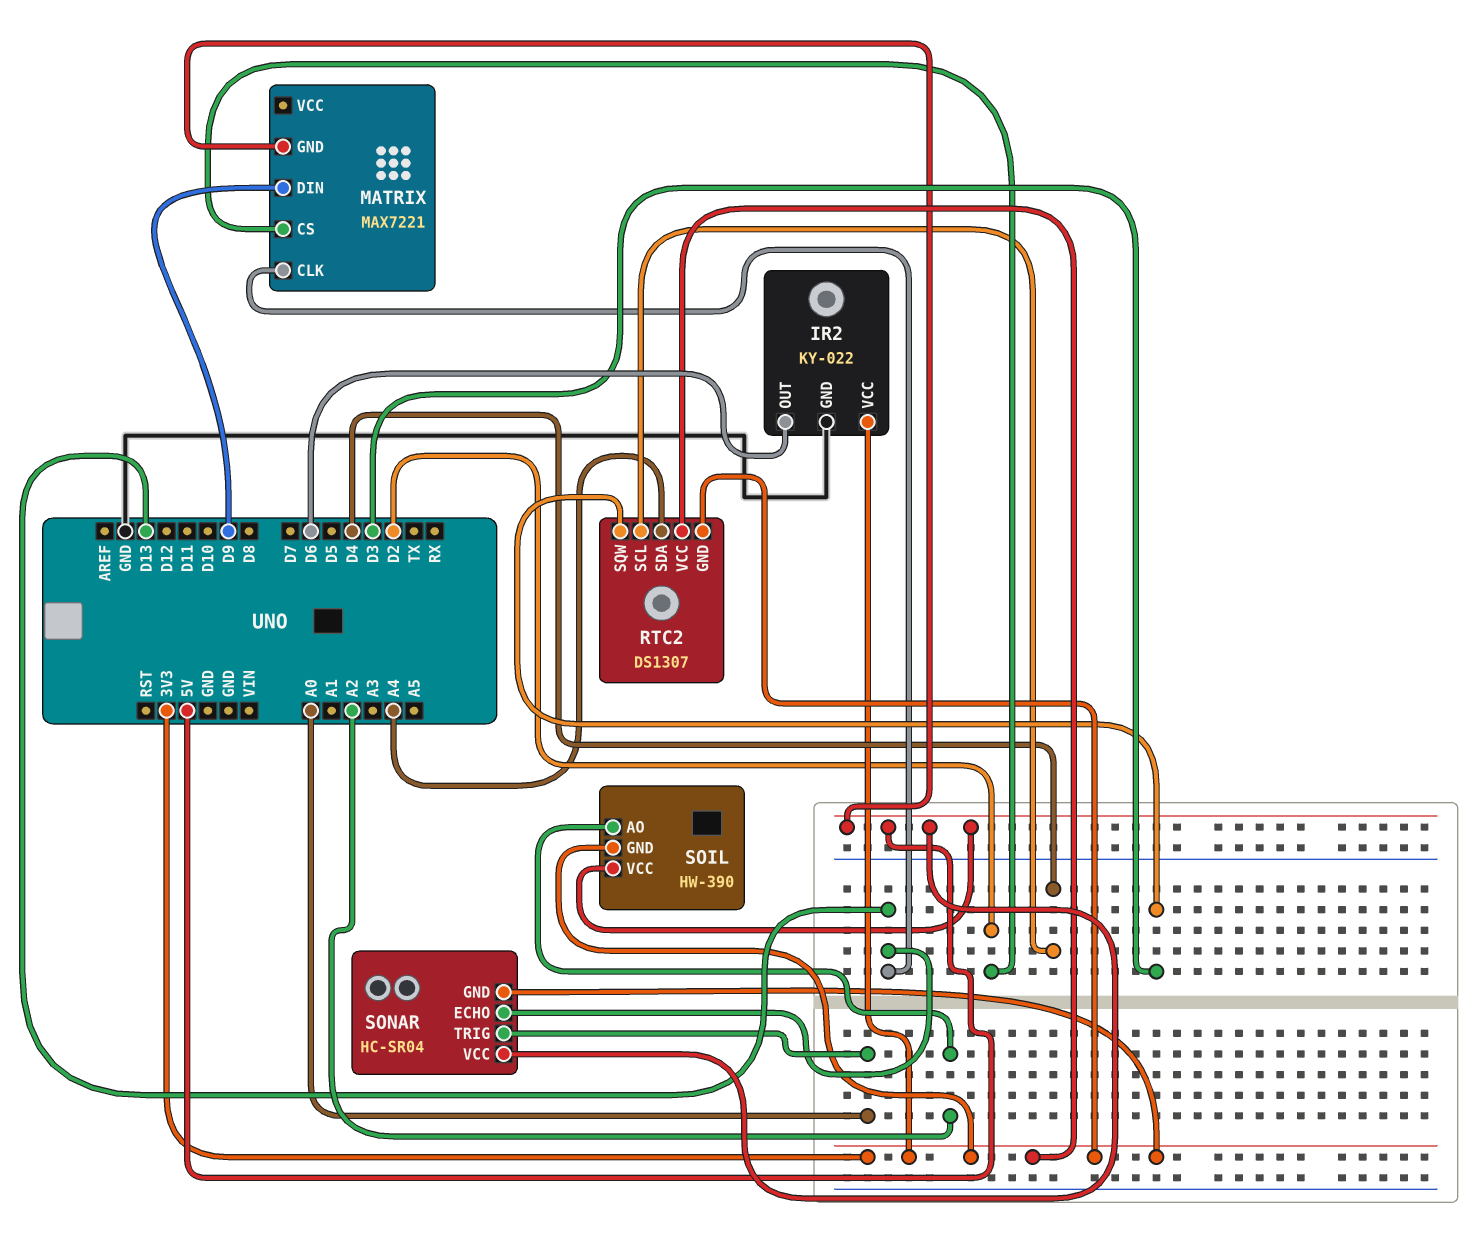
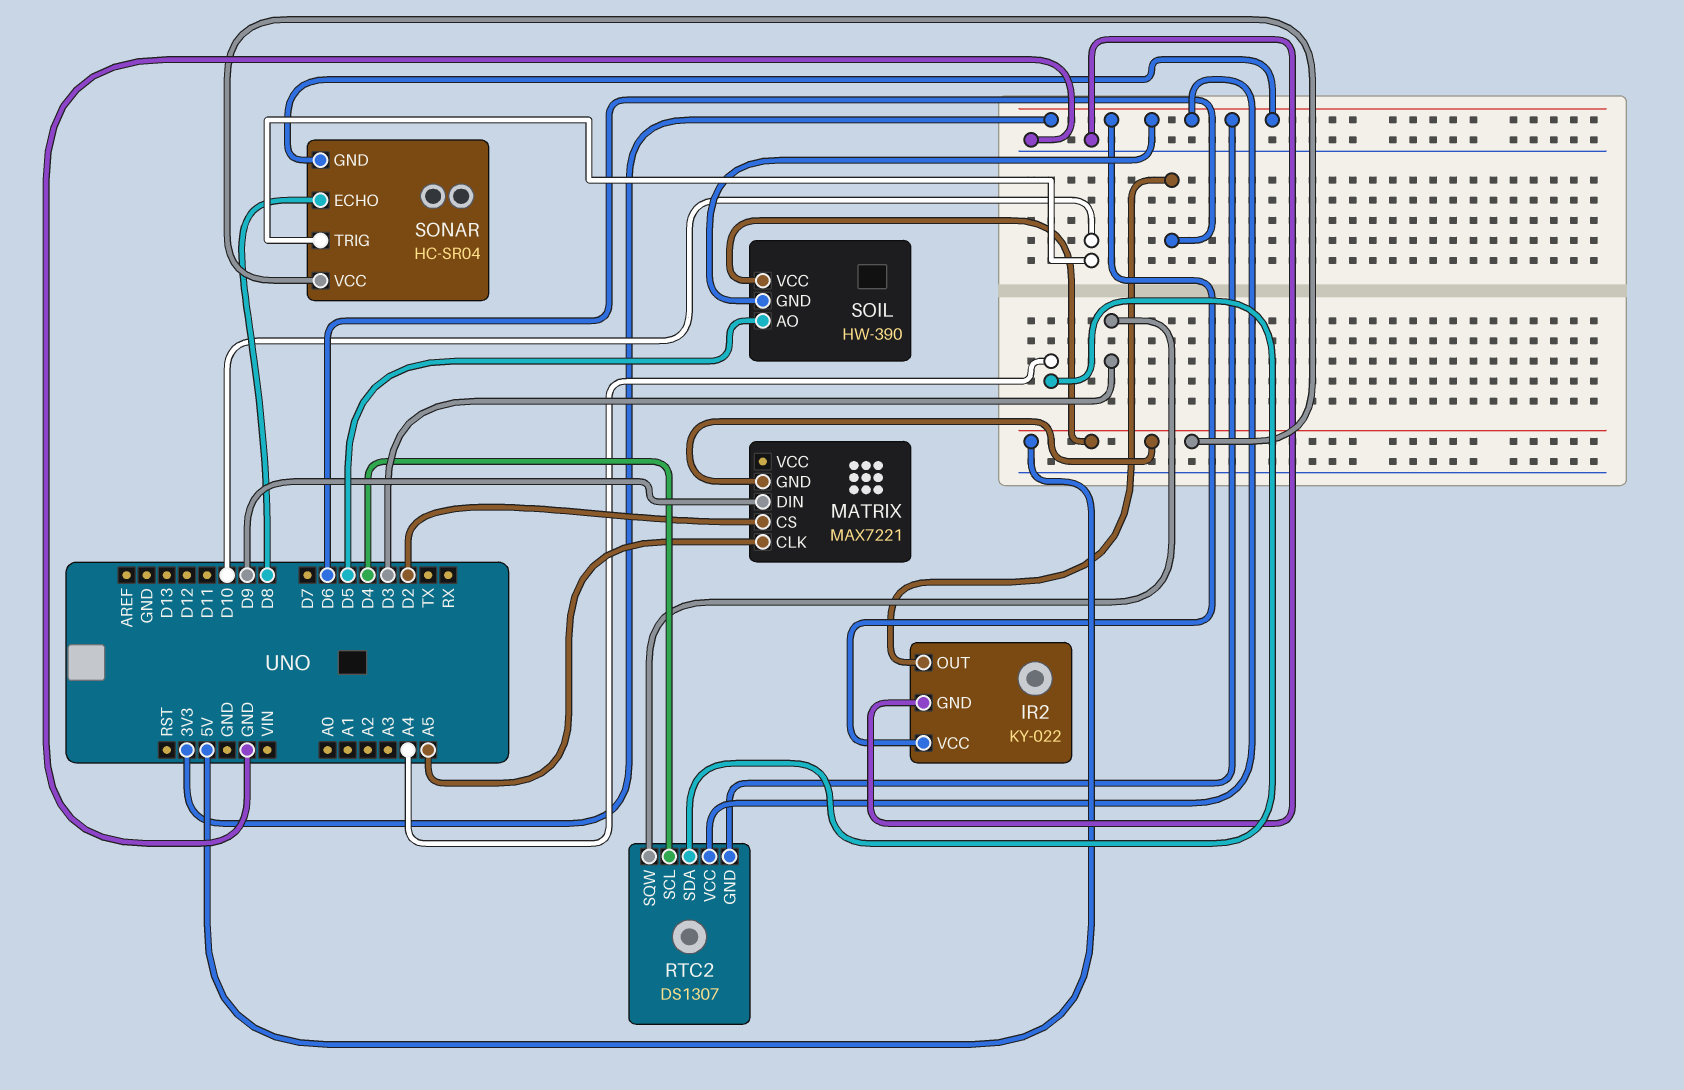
MATRIX pin CLK: D13 -> A5
SOIL pin AO: A2 -> D5
SONAR pin ECHO: D13 -> D8
SONAR pin TRIG: A0 -> D10

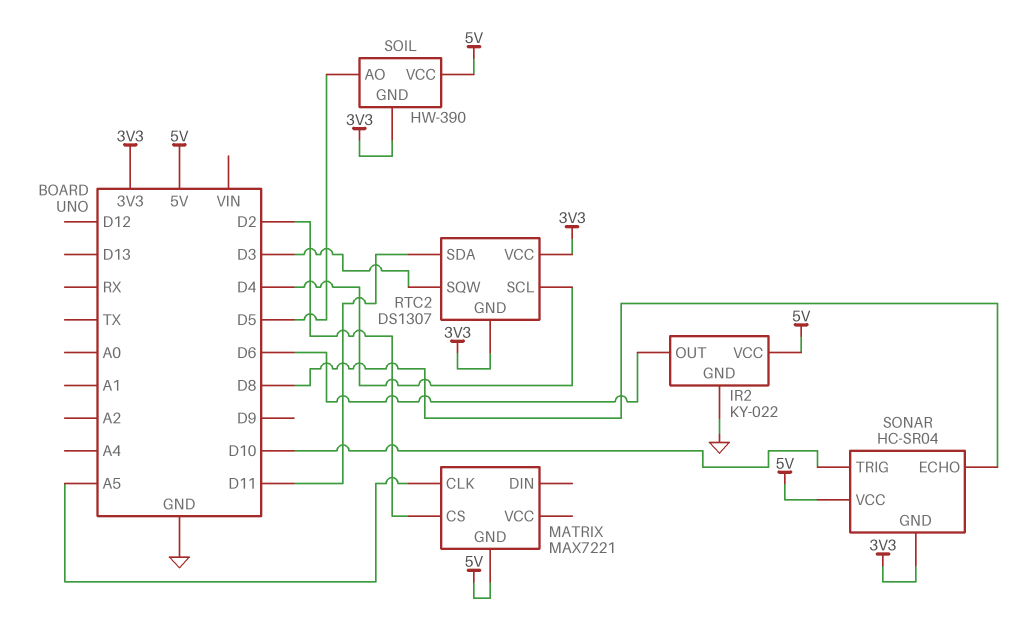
IR2 pin VCC: 3V3 -> 5V
MATRIX pin DIN: D9 -> none
RTC2 pin SDA: A4 -> D11

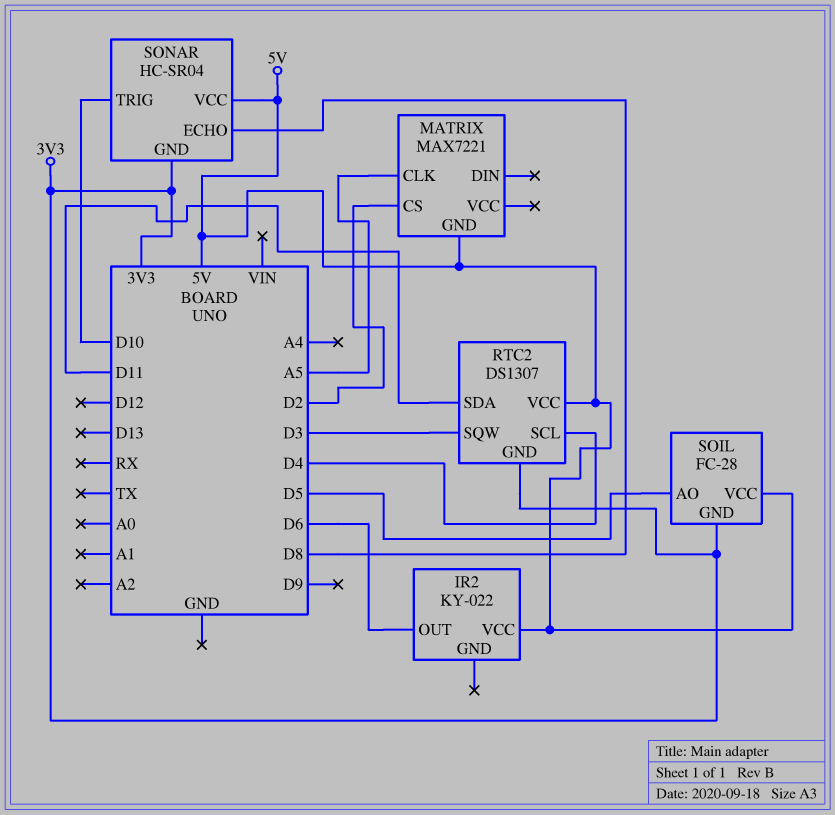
IR2 pin GND: GND -> none
RTC2 pin VCC: 3V3 -> 5V
SOIL: HW-390 -> FC-28

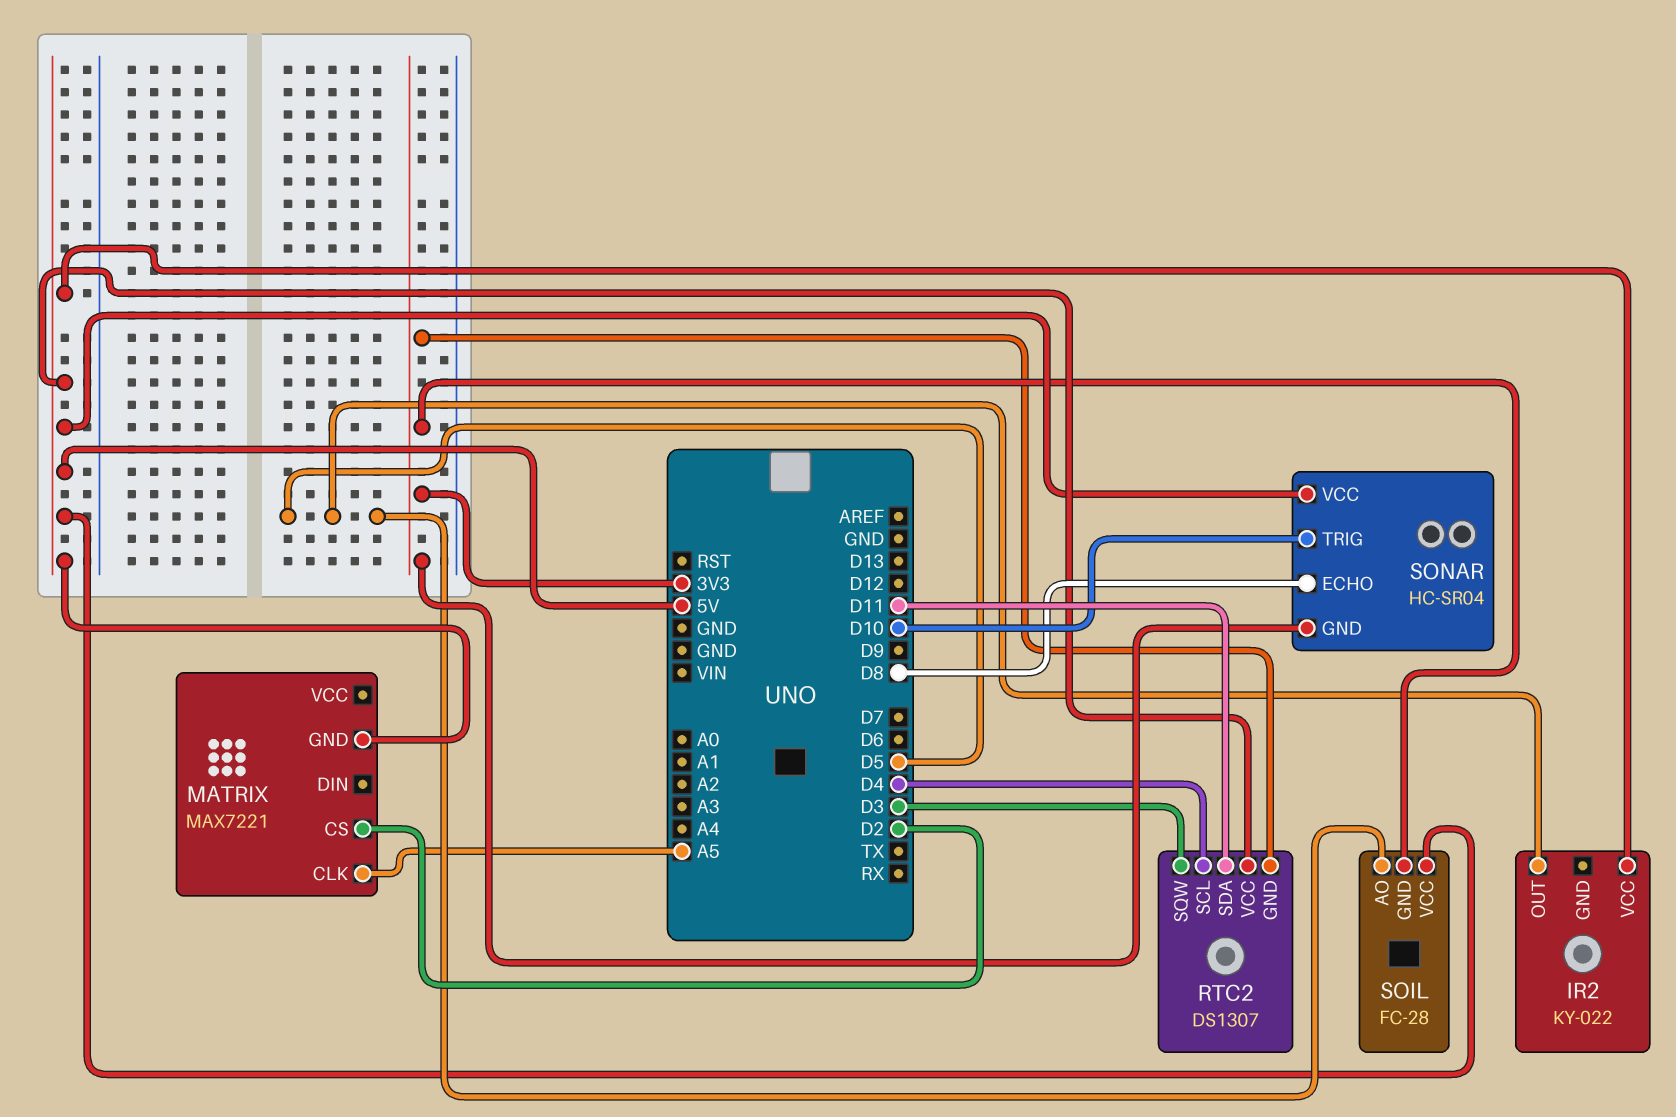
IR2 pin OUT: D6 -> D5

